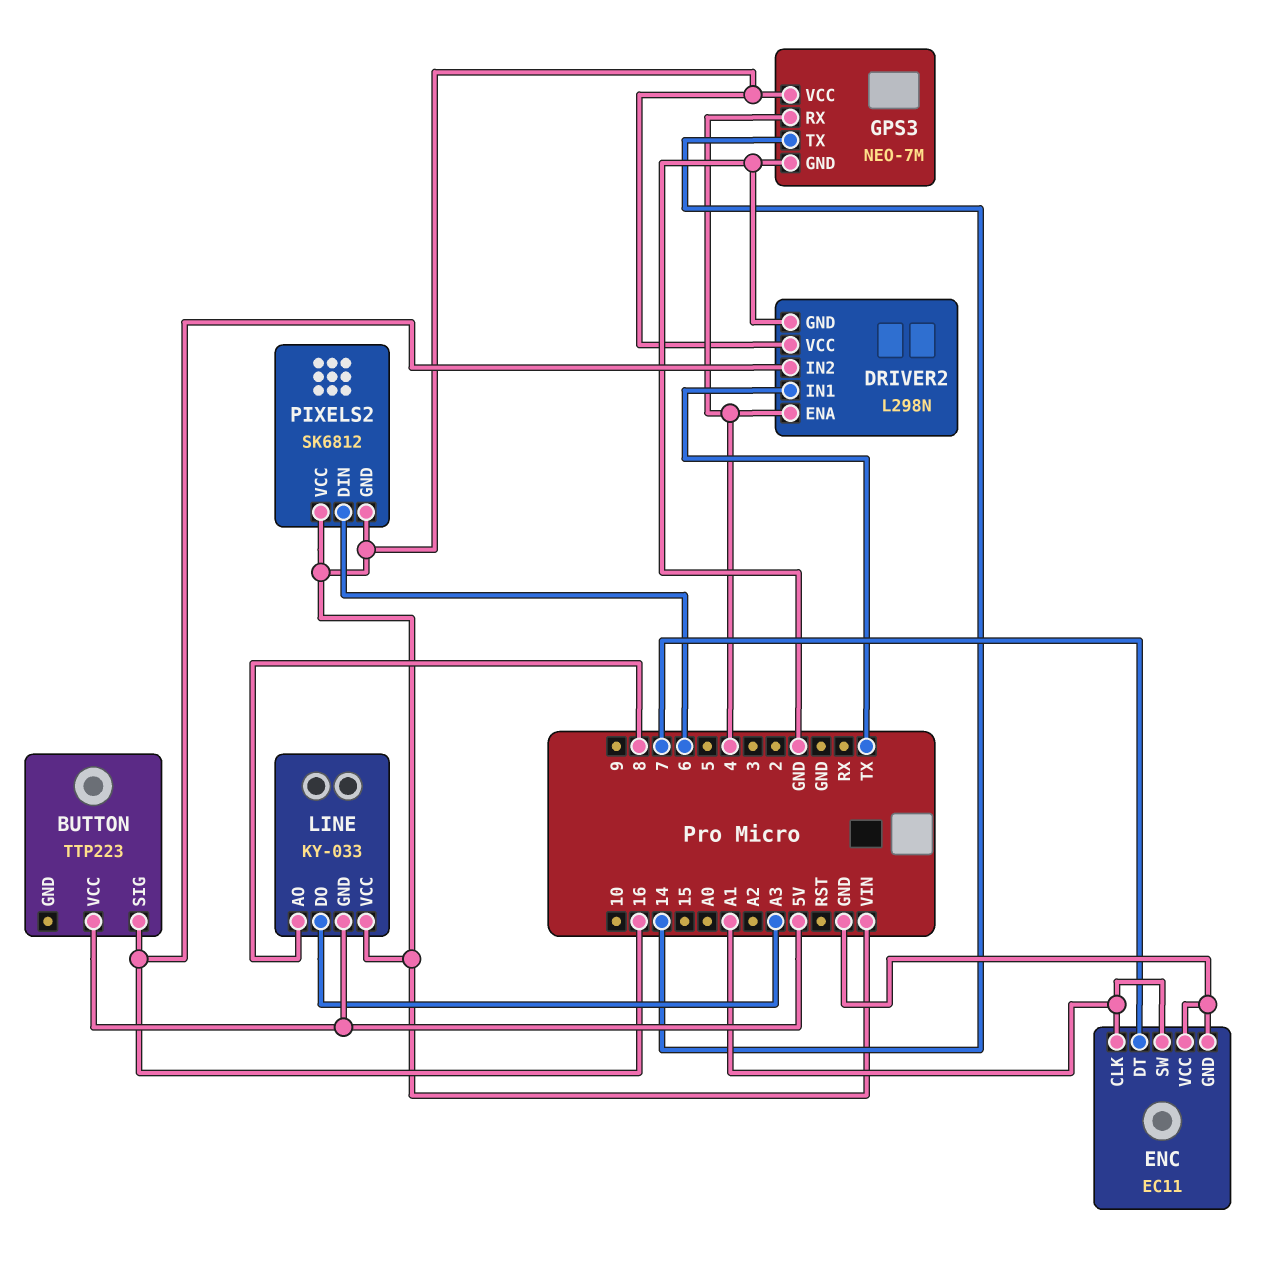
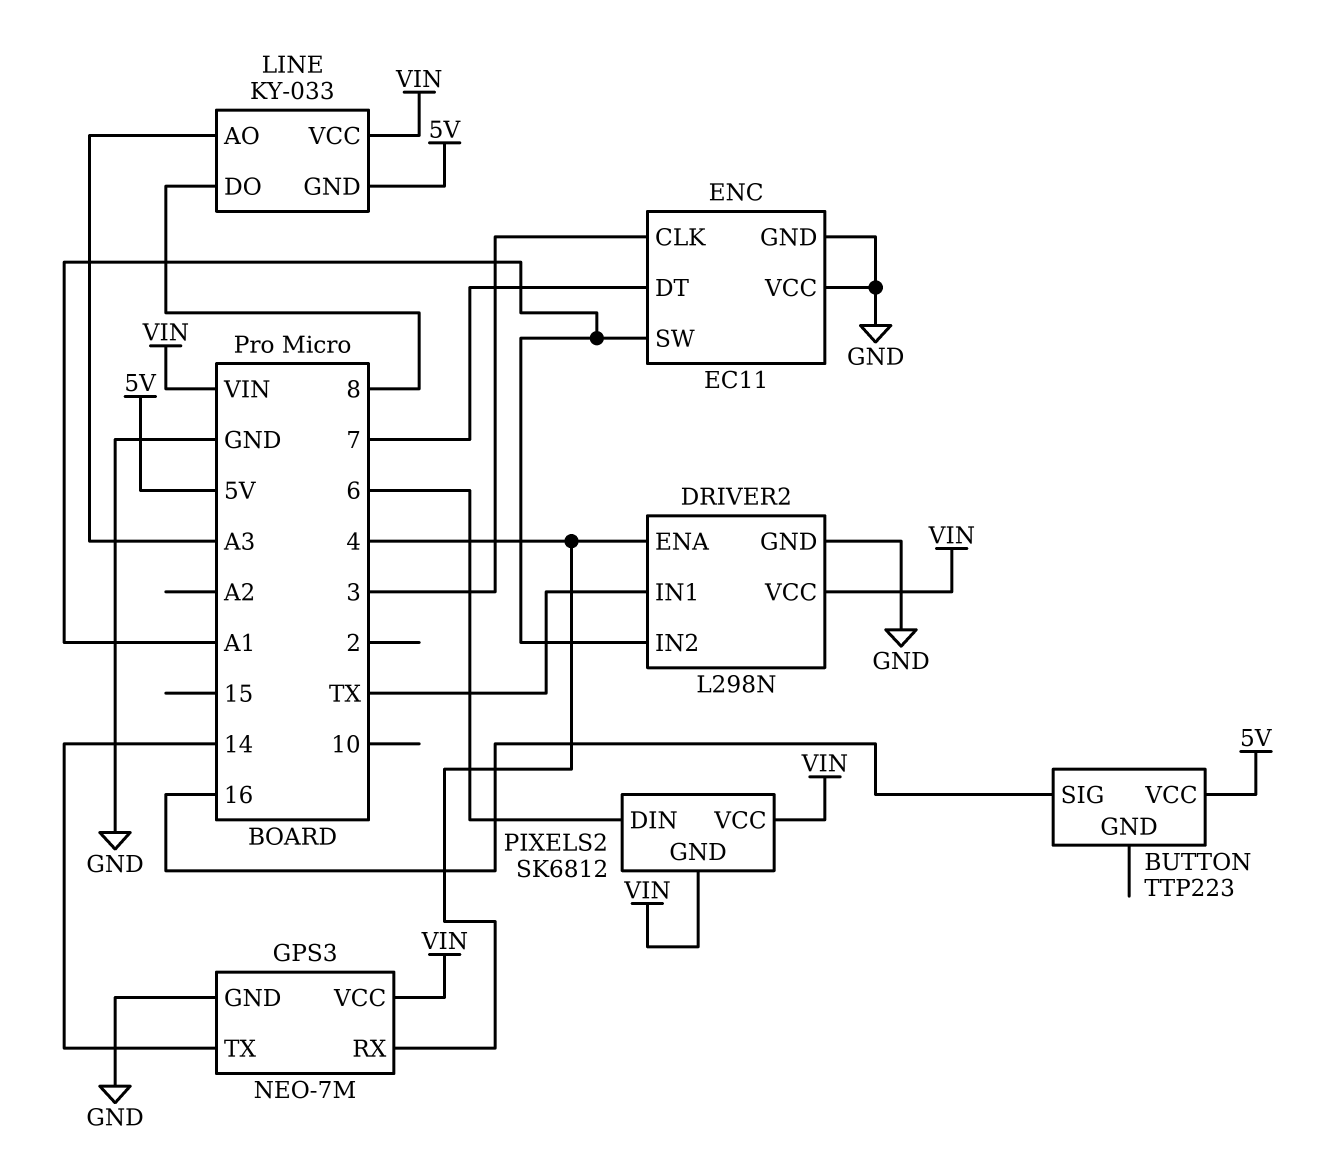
DRIVER2 pin IN2: 16 -> A1
ENC pin CLK: A1 -> 3
LINE pin AO: 8 -> A3
LINE pin DO: A3 -> 8

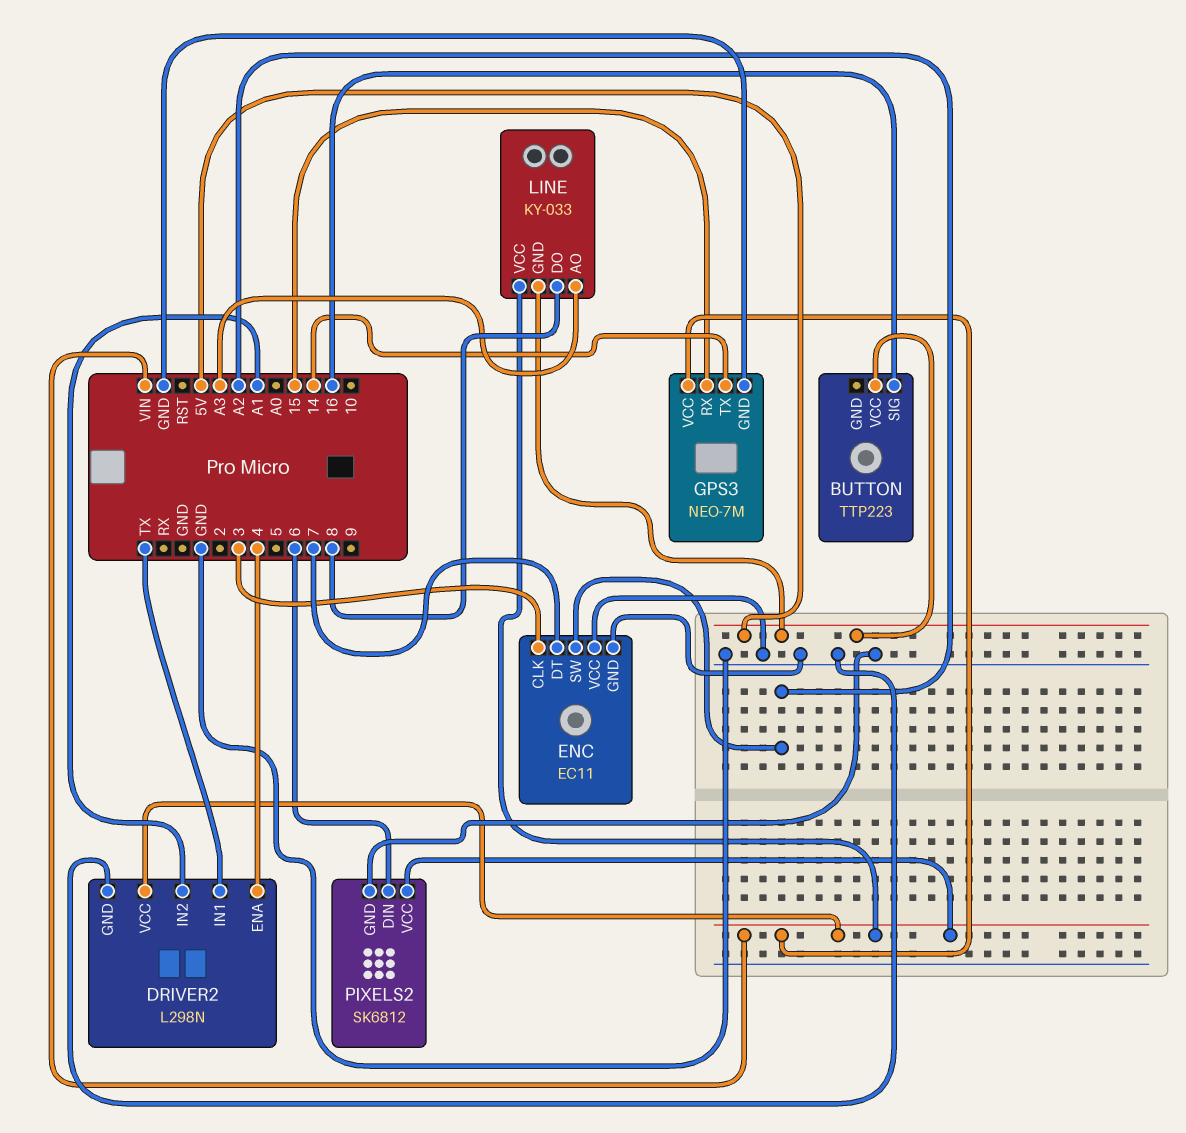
ENC pin SW: A1 -> A2
GPS3 pin RX: 4 -> 15
PIXELS2 pin GND: VIN -> GND

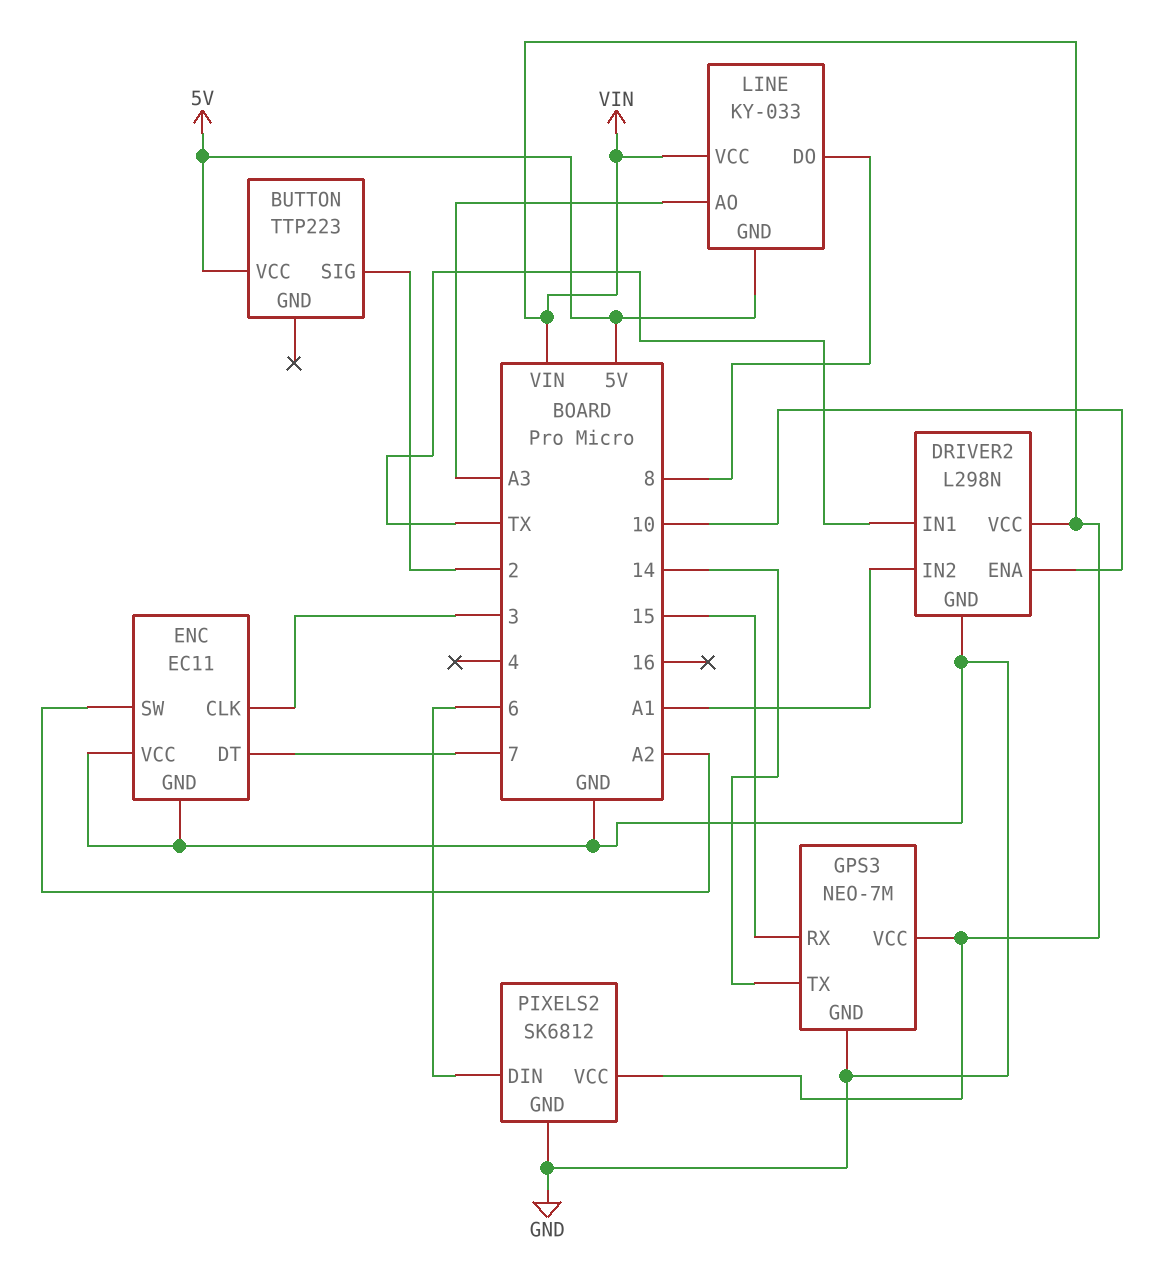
BUTTON pin SIG: 16 -> 2
DRIVER2 pin ENA: 4 -> 10

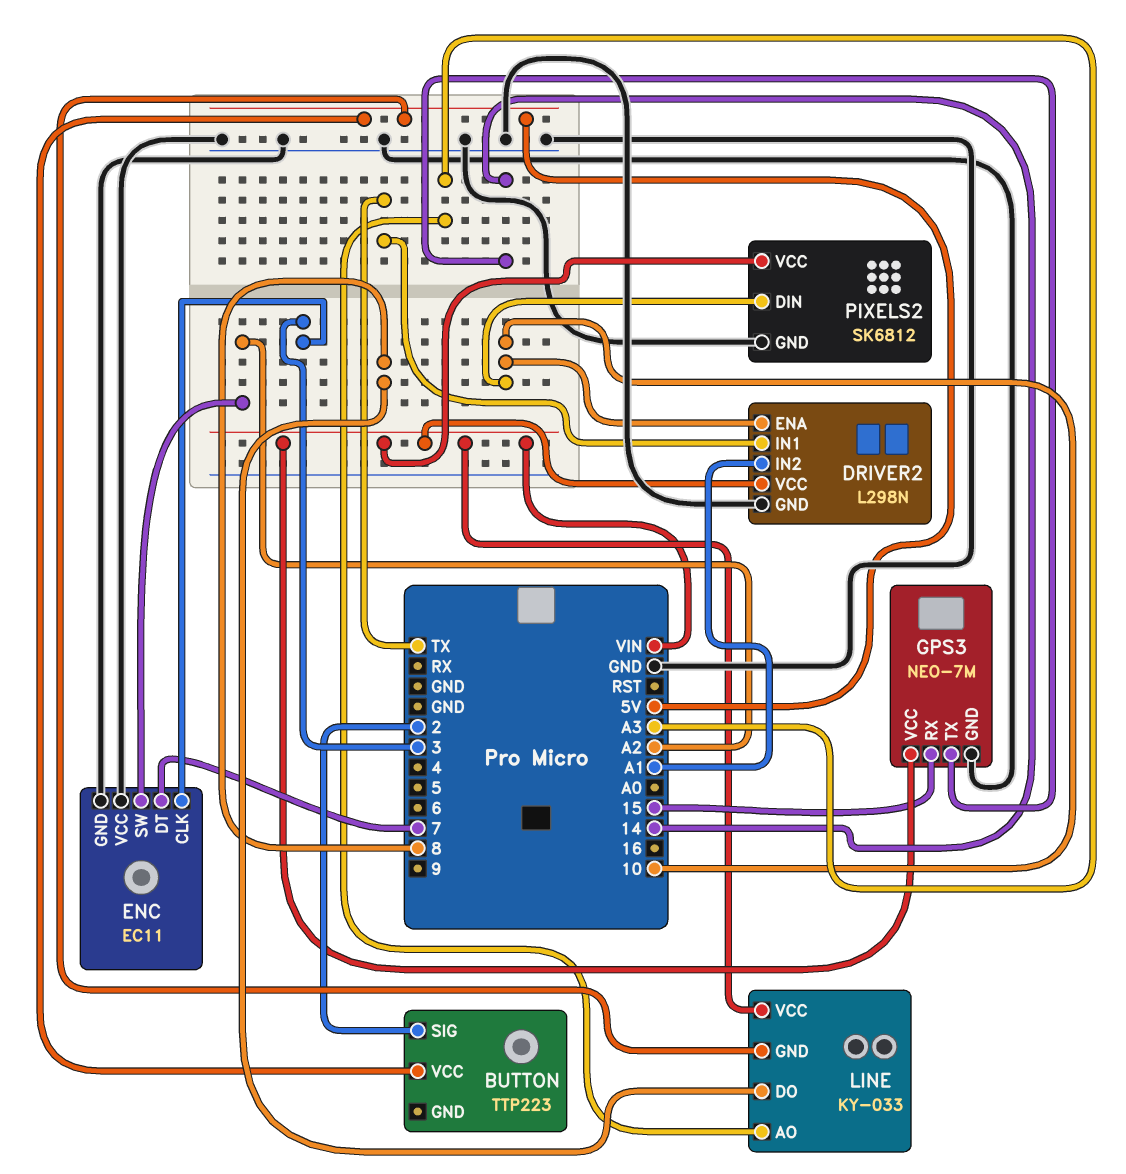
PIXELS2 pin DIN: 6 -> 10

